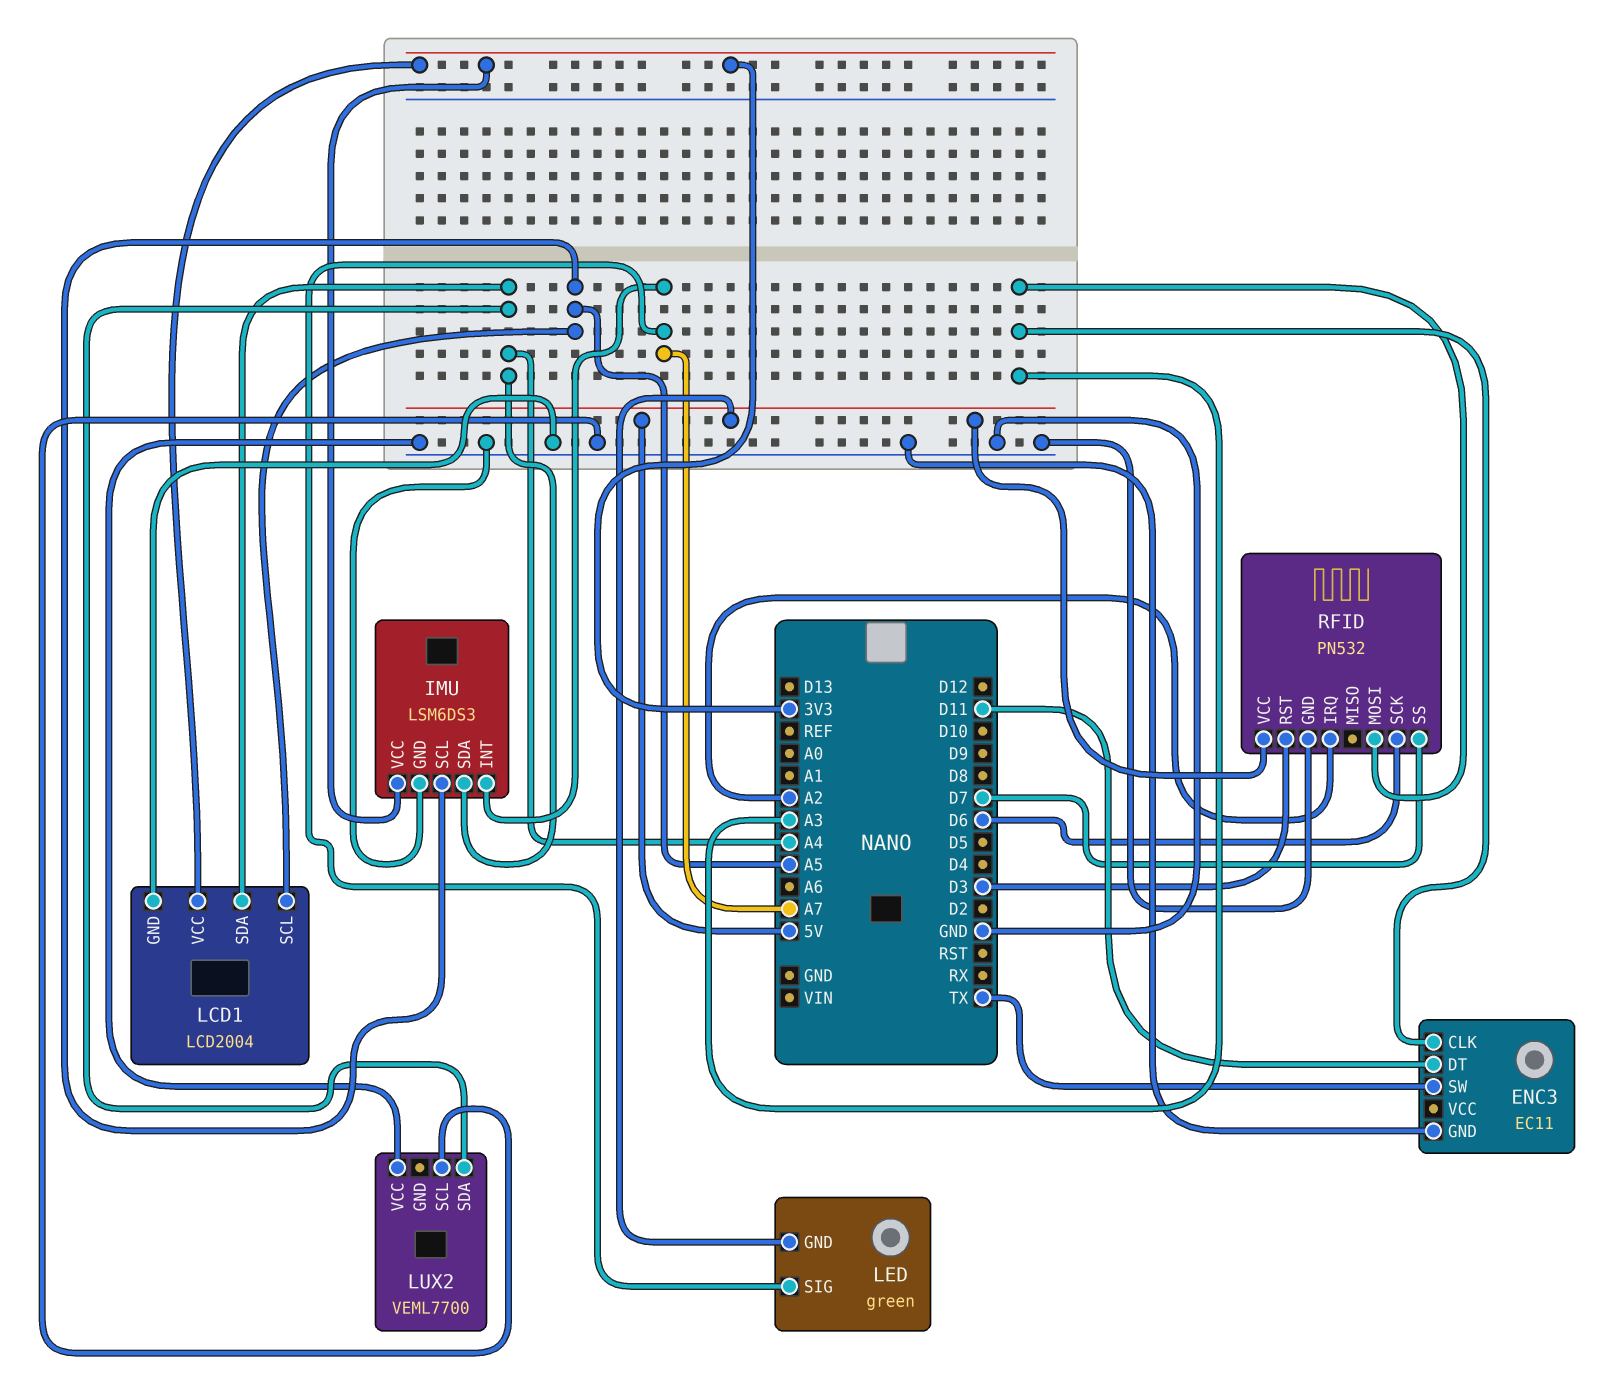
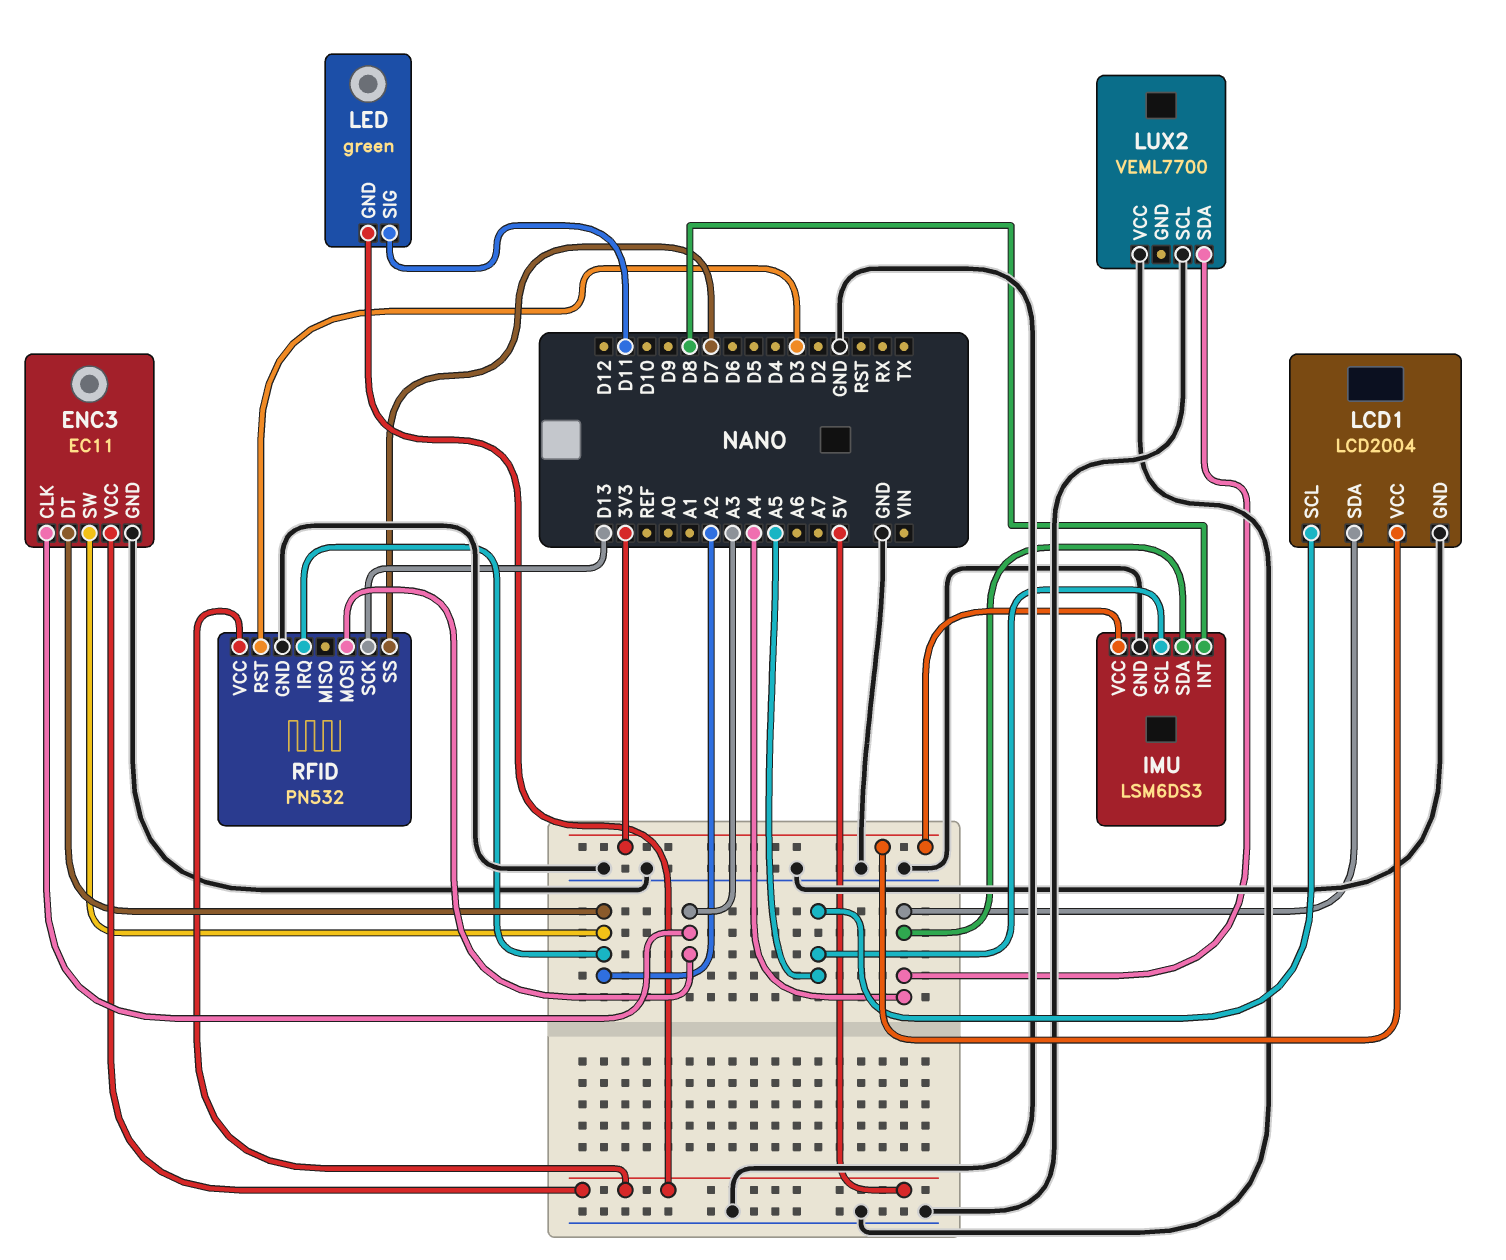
ENC3 pin DT: D11 -> A2
ENC3 pin SW: TX -> A2
ENC3 pin VCC: none -> 5V
IMU pin INT: A7 -> D8
LED pin SIG: A7 -> D11
RFID pin SCK: D6 -> D13

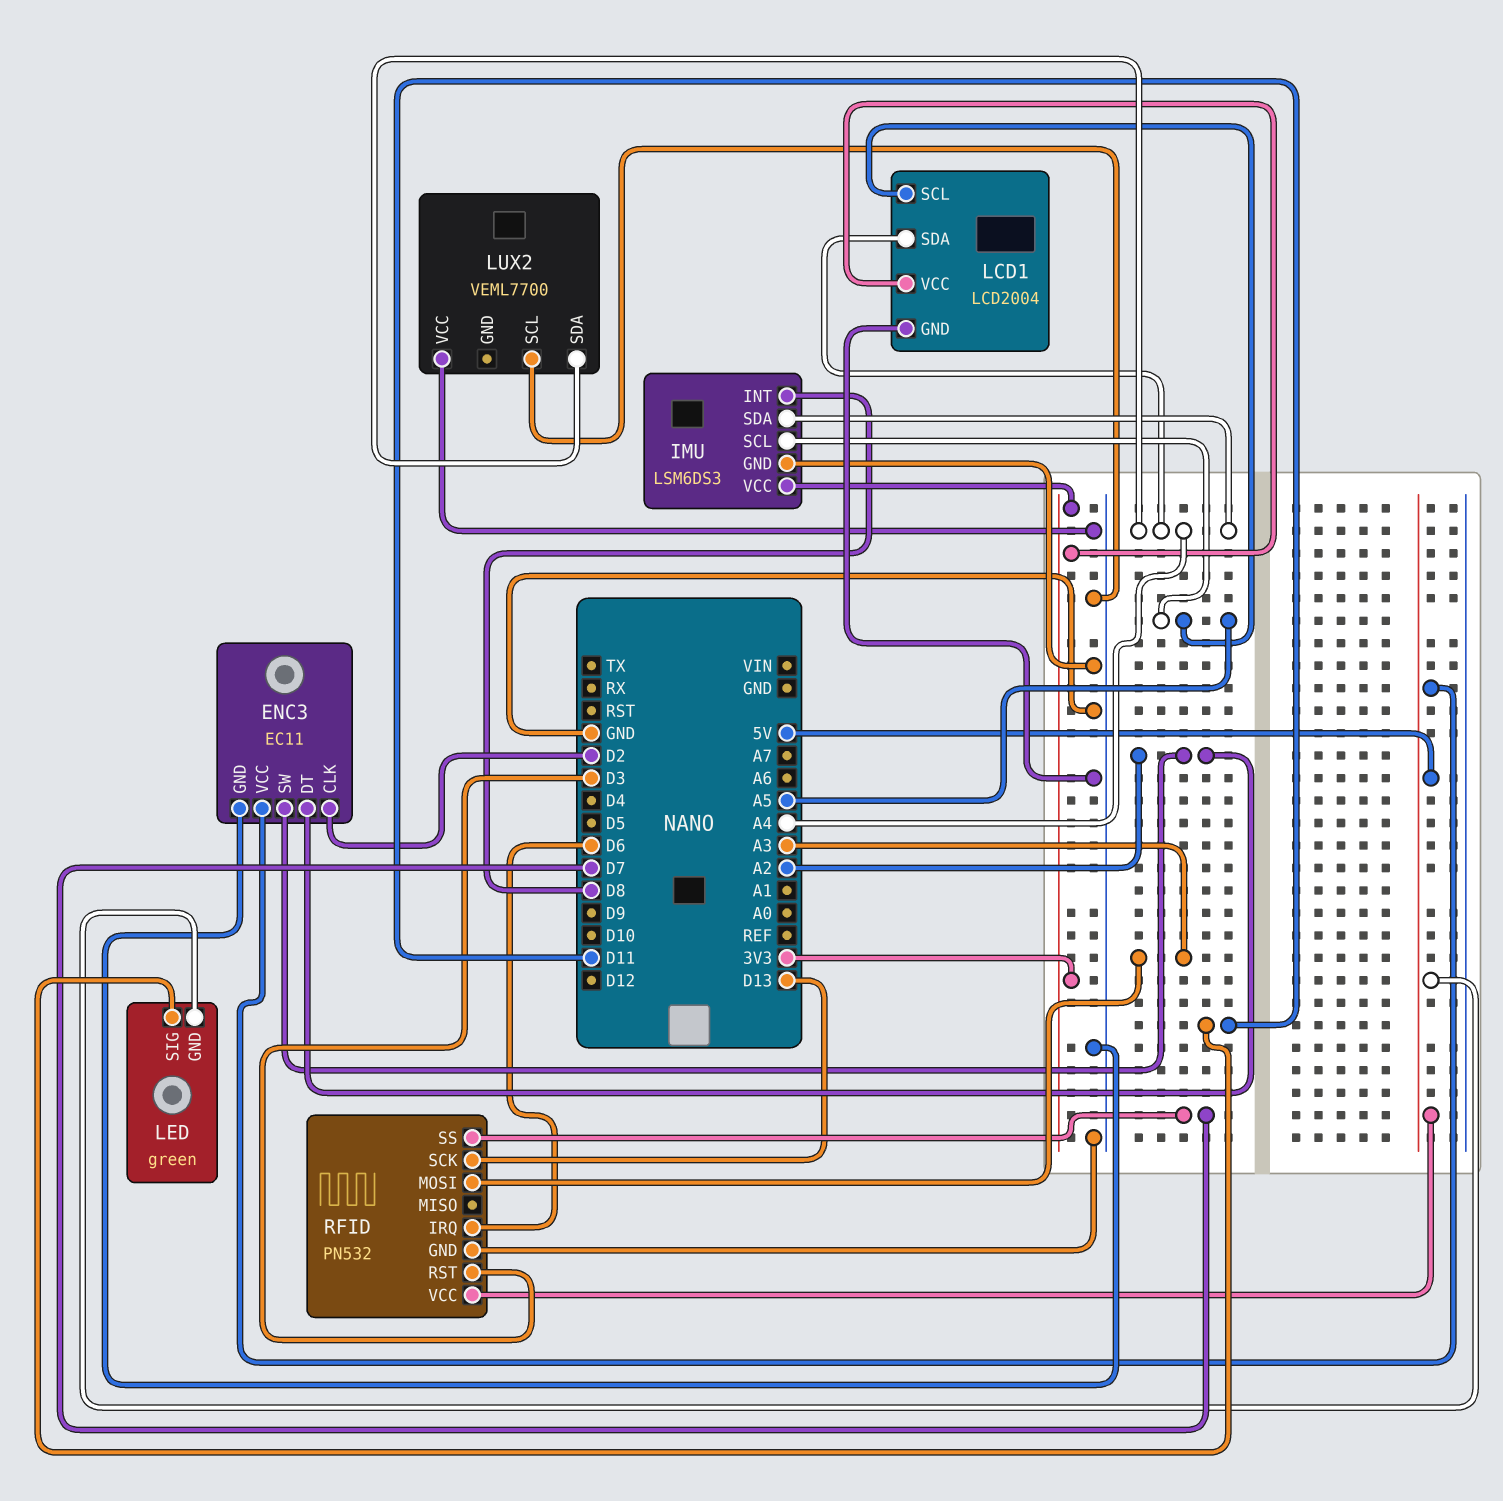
ENC3 pin CLK: A3 -> D2
RFID pin IRQ: A2 -> D6

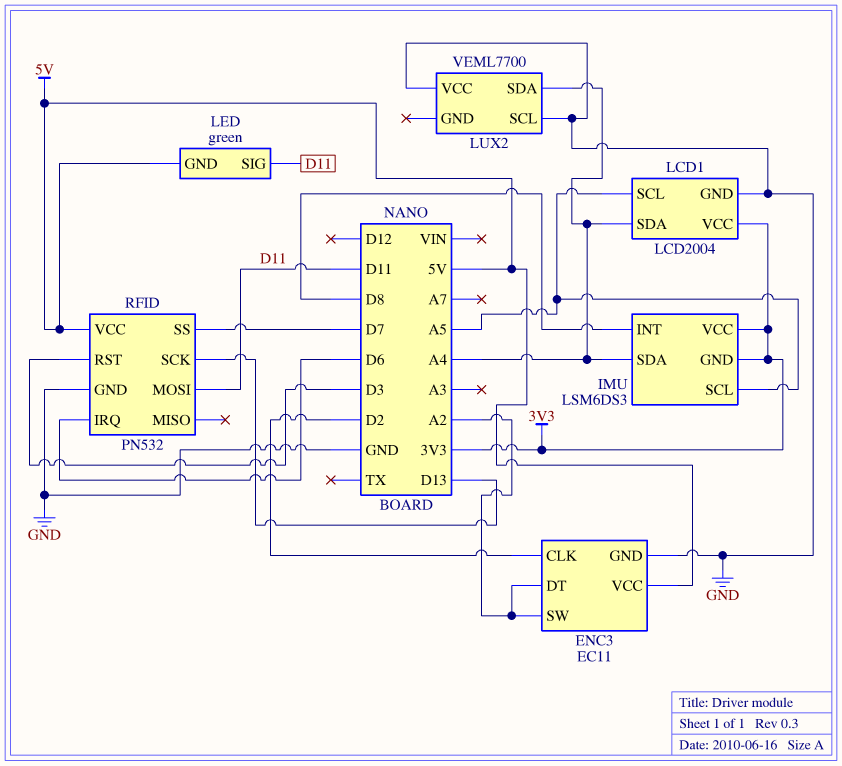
IMU pin GND: GND -> 3V3
RFID pin MOSI: A3 -> D11

